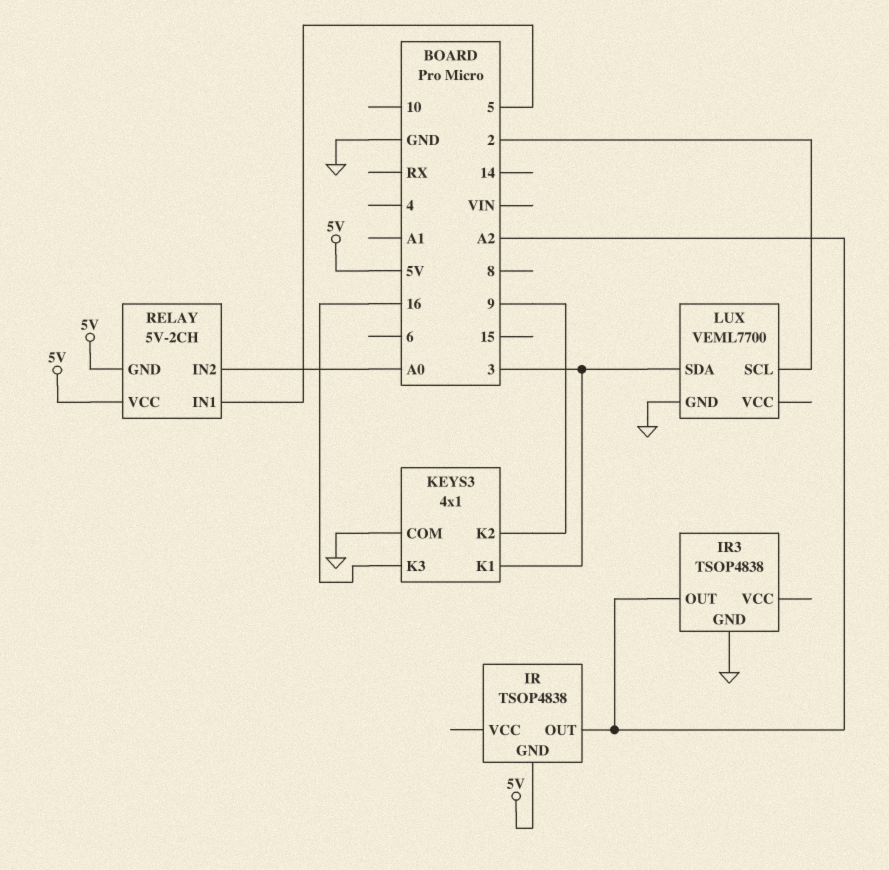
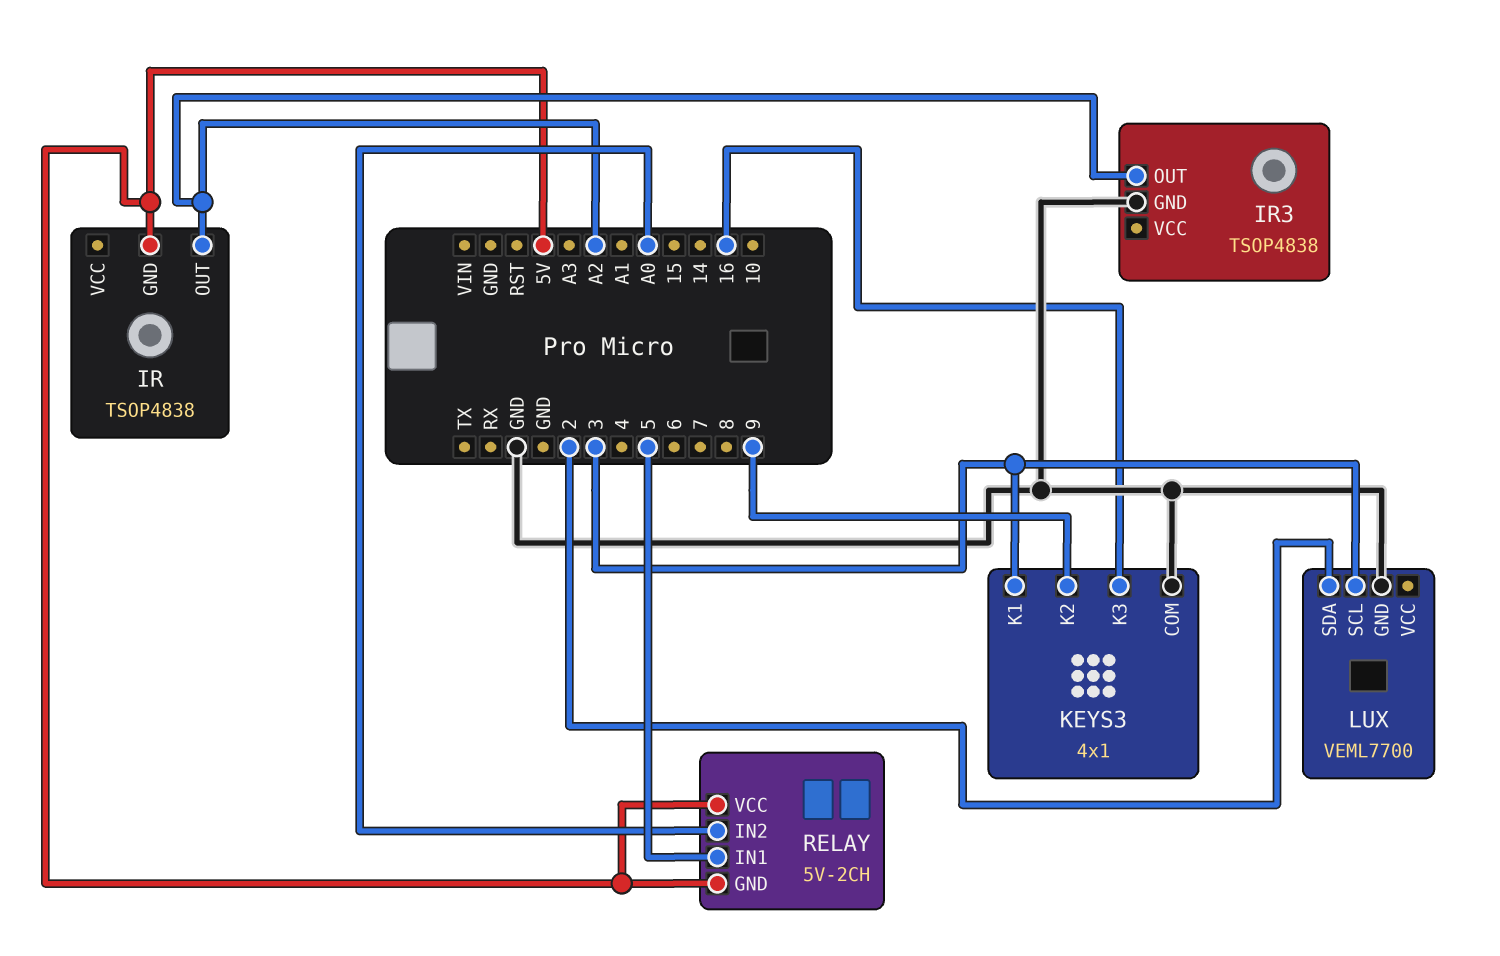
LUX pin SCL: 2 -> 3
LUX pin SDA: 3 -> 2

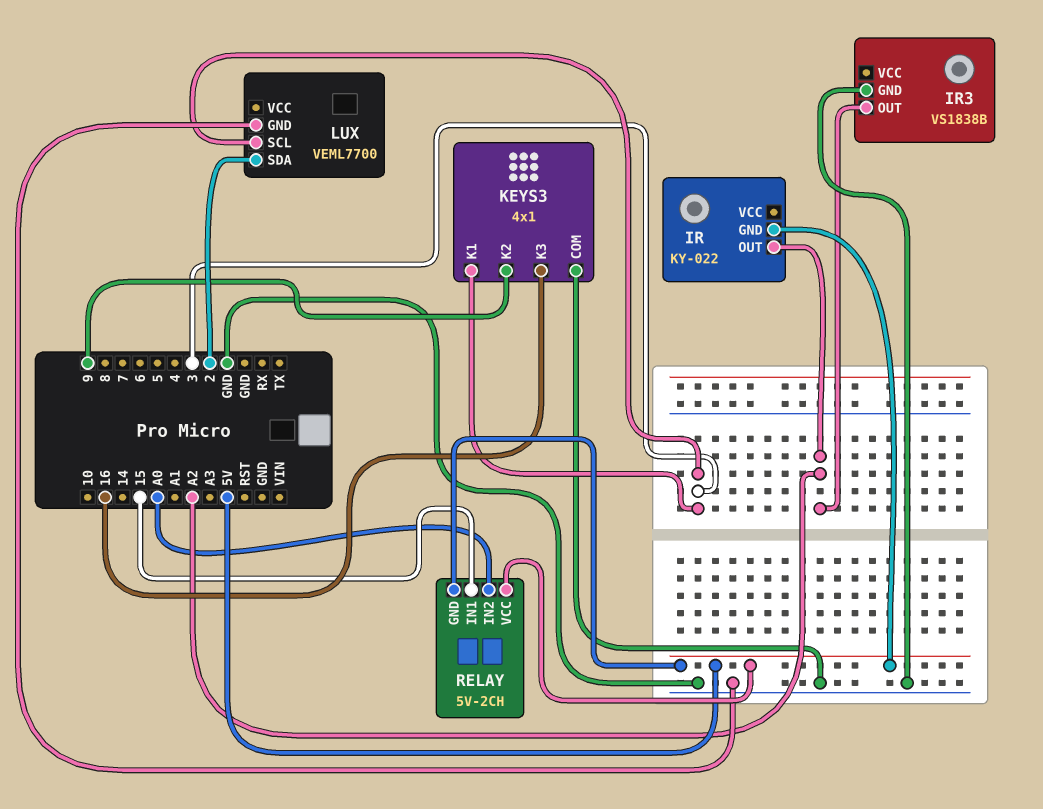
IR: TSOP4838 -> KY-022
IR3: TSOP4838 -> VS1838B
RELAY pin IN1: 5 -> 15

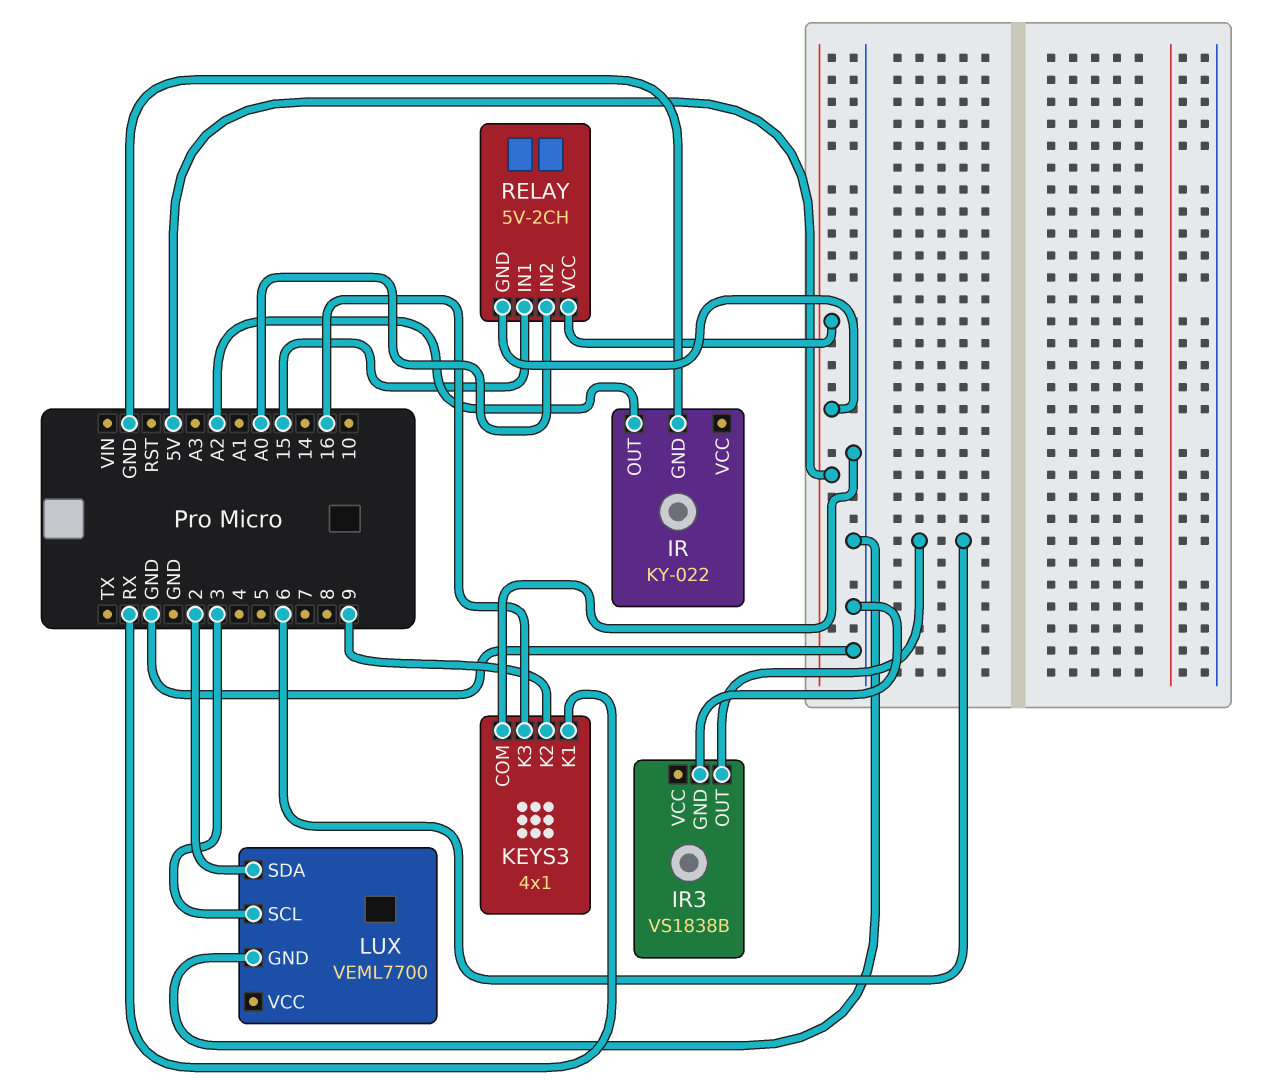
IR pin GND: 5V -> GND
IR3 pin OUT: A2 -> 6
KEYS3 pin K1: 3 -> RX

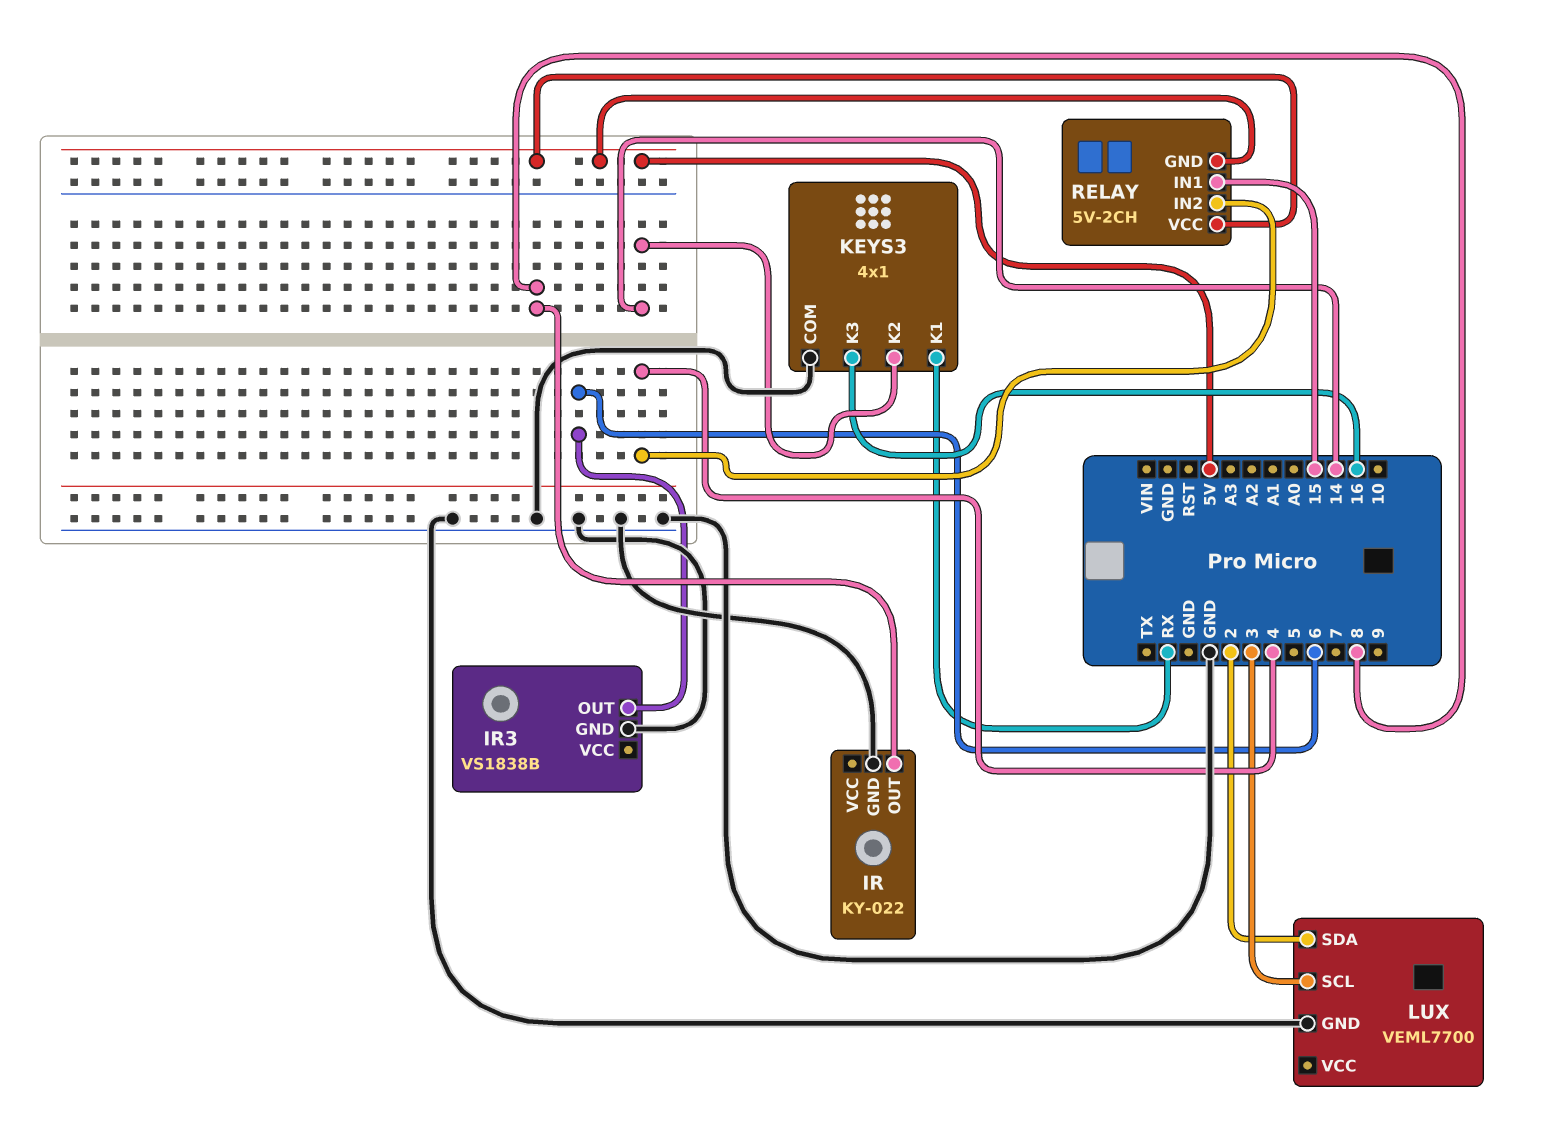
IR pin OUT: A2 -> 8
KEYS3 pin K2: 9 -> 14
RELAY pin IN2: A0 -> 4

